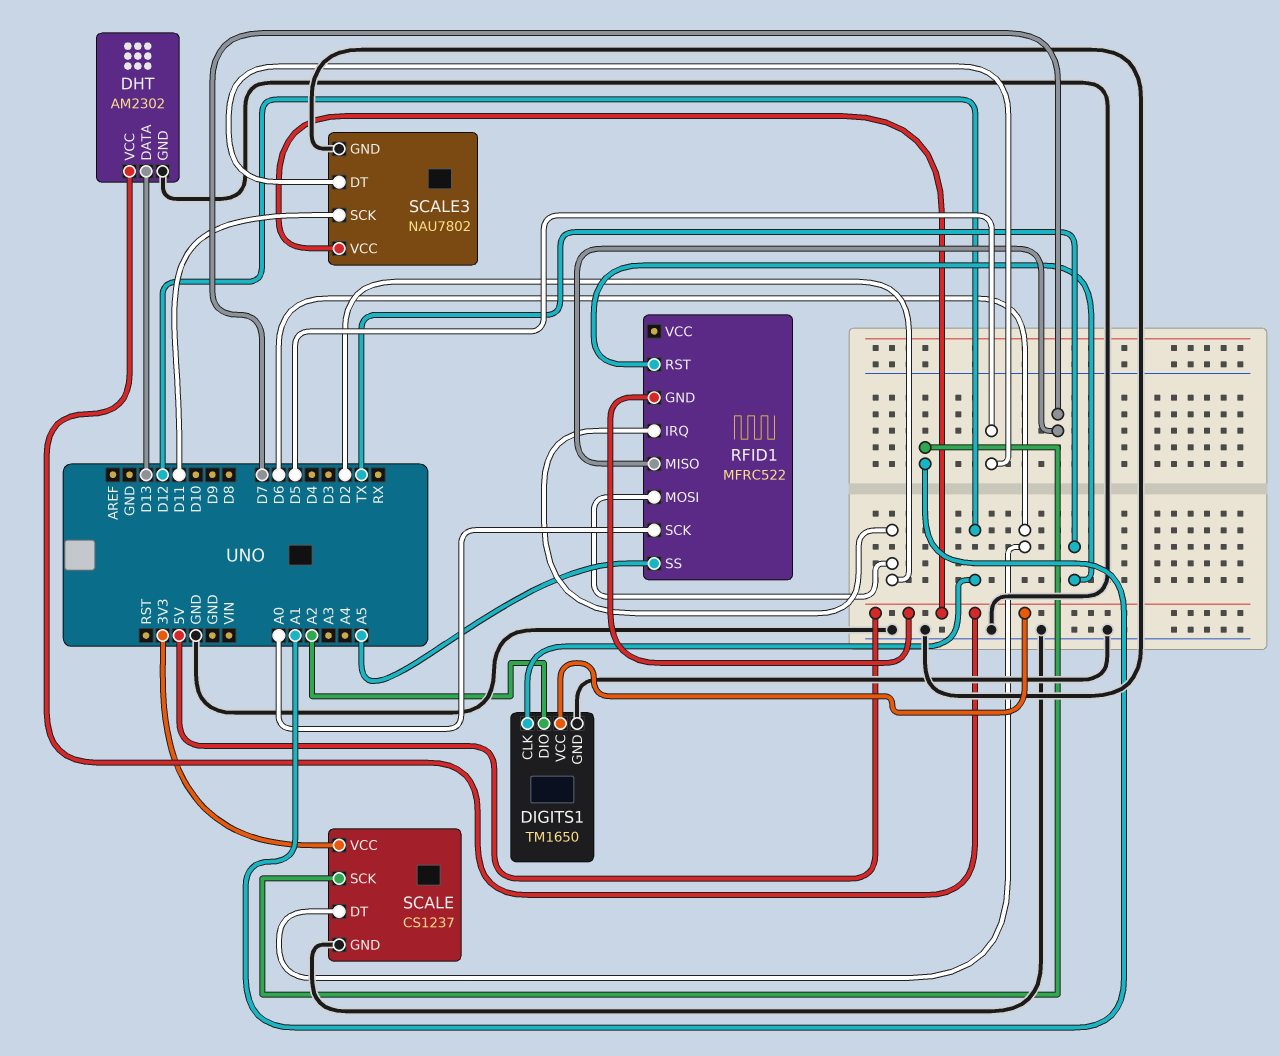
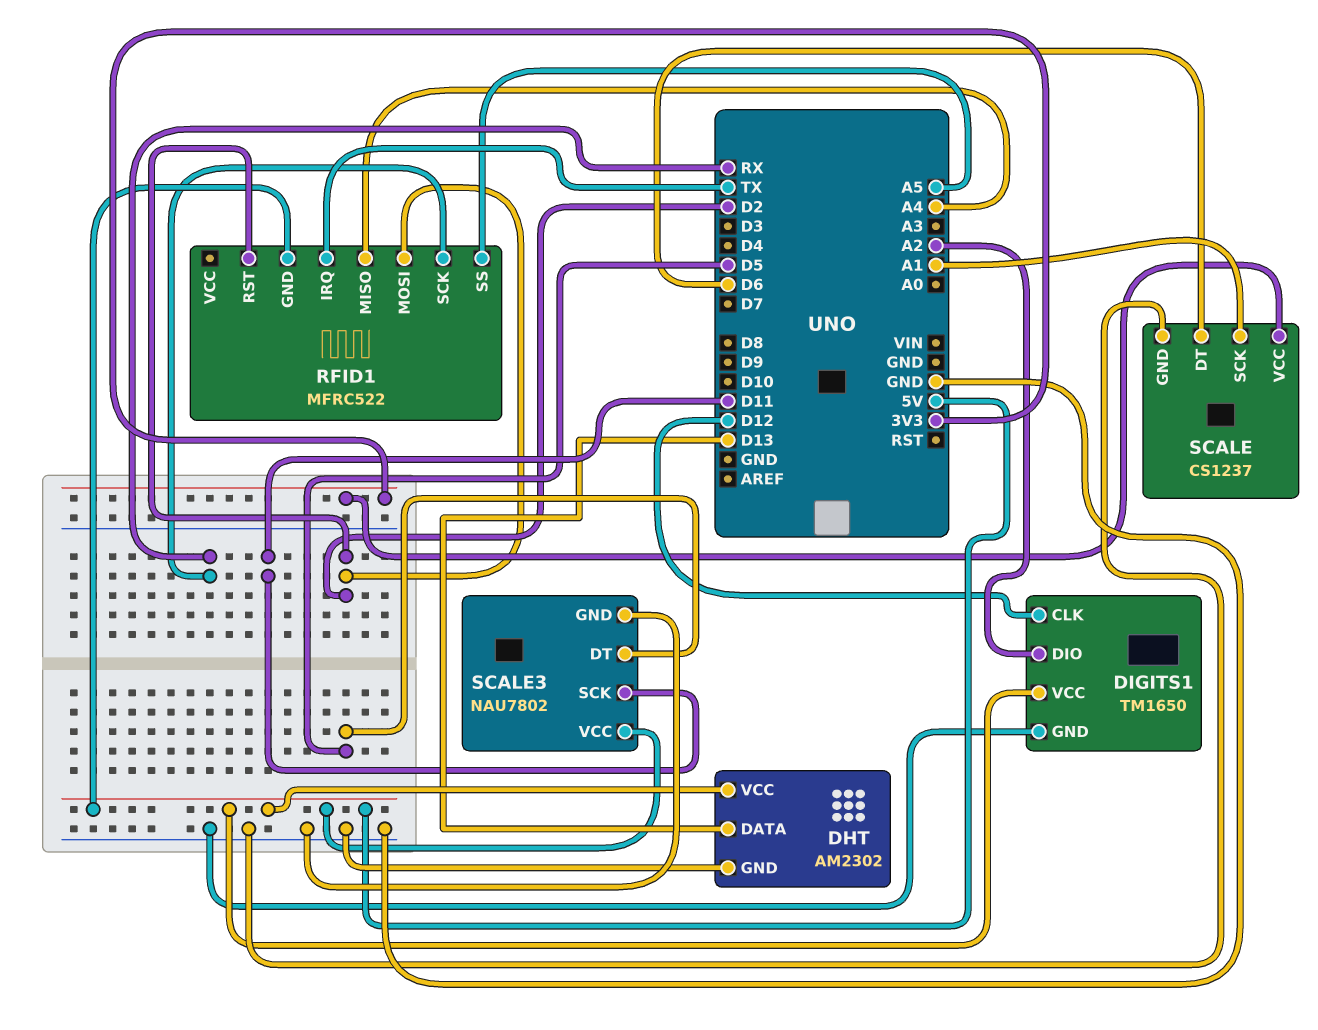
RFID1 pin IRQ: D2 -> TX
RFID1 pin MISO: D7 -> A4
RFID1 pin RST: TX -> D2
RFID1 pin SCK: A0 -> RX

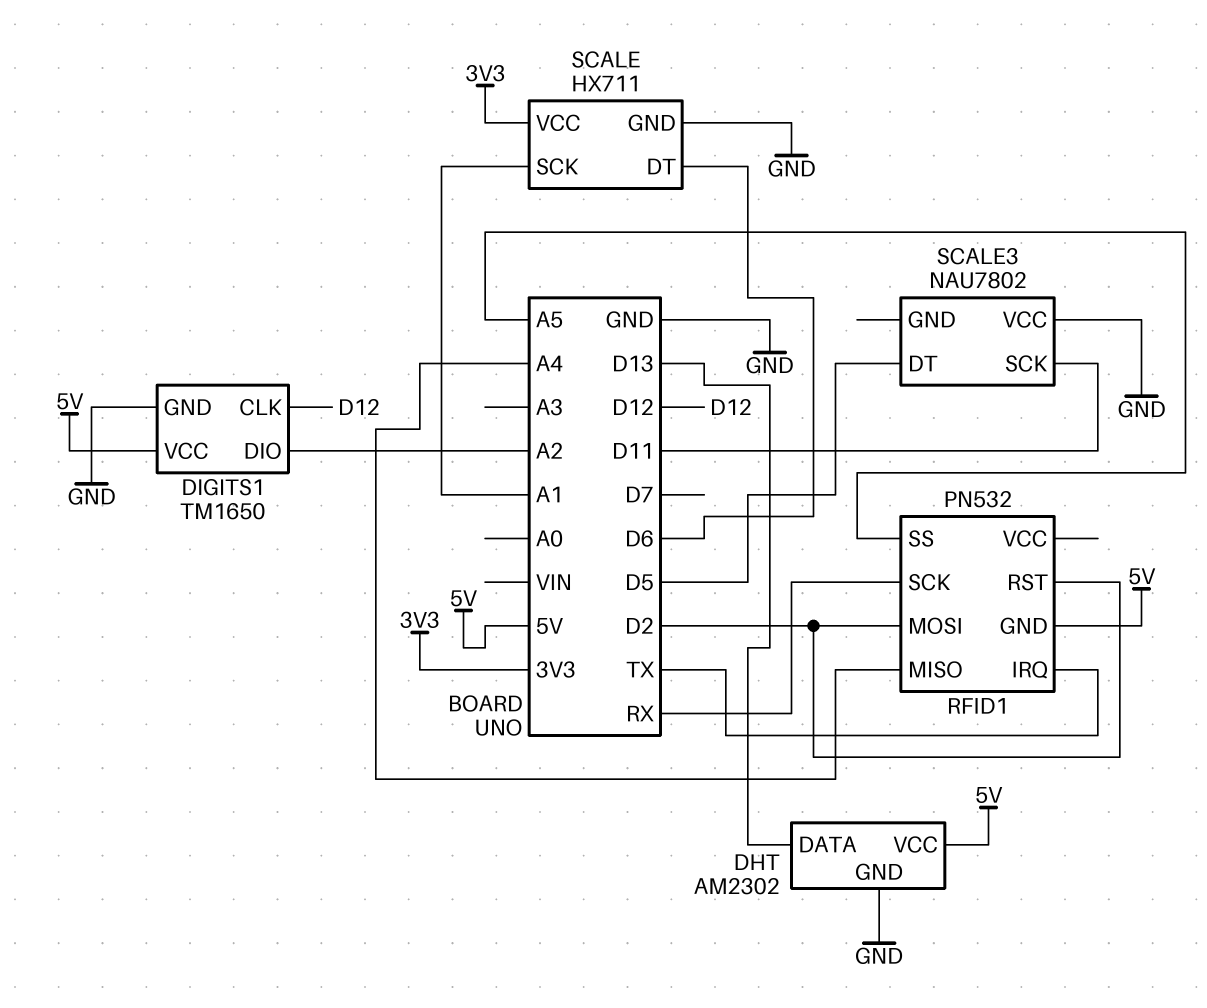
RFID1: MFRC522 -> PN532
SCALE: CS1237 -> HX711
SCALE3 pin GND: GND -> none
SCALE3 pin VCC: 5V -> GND

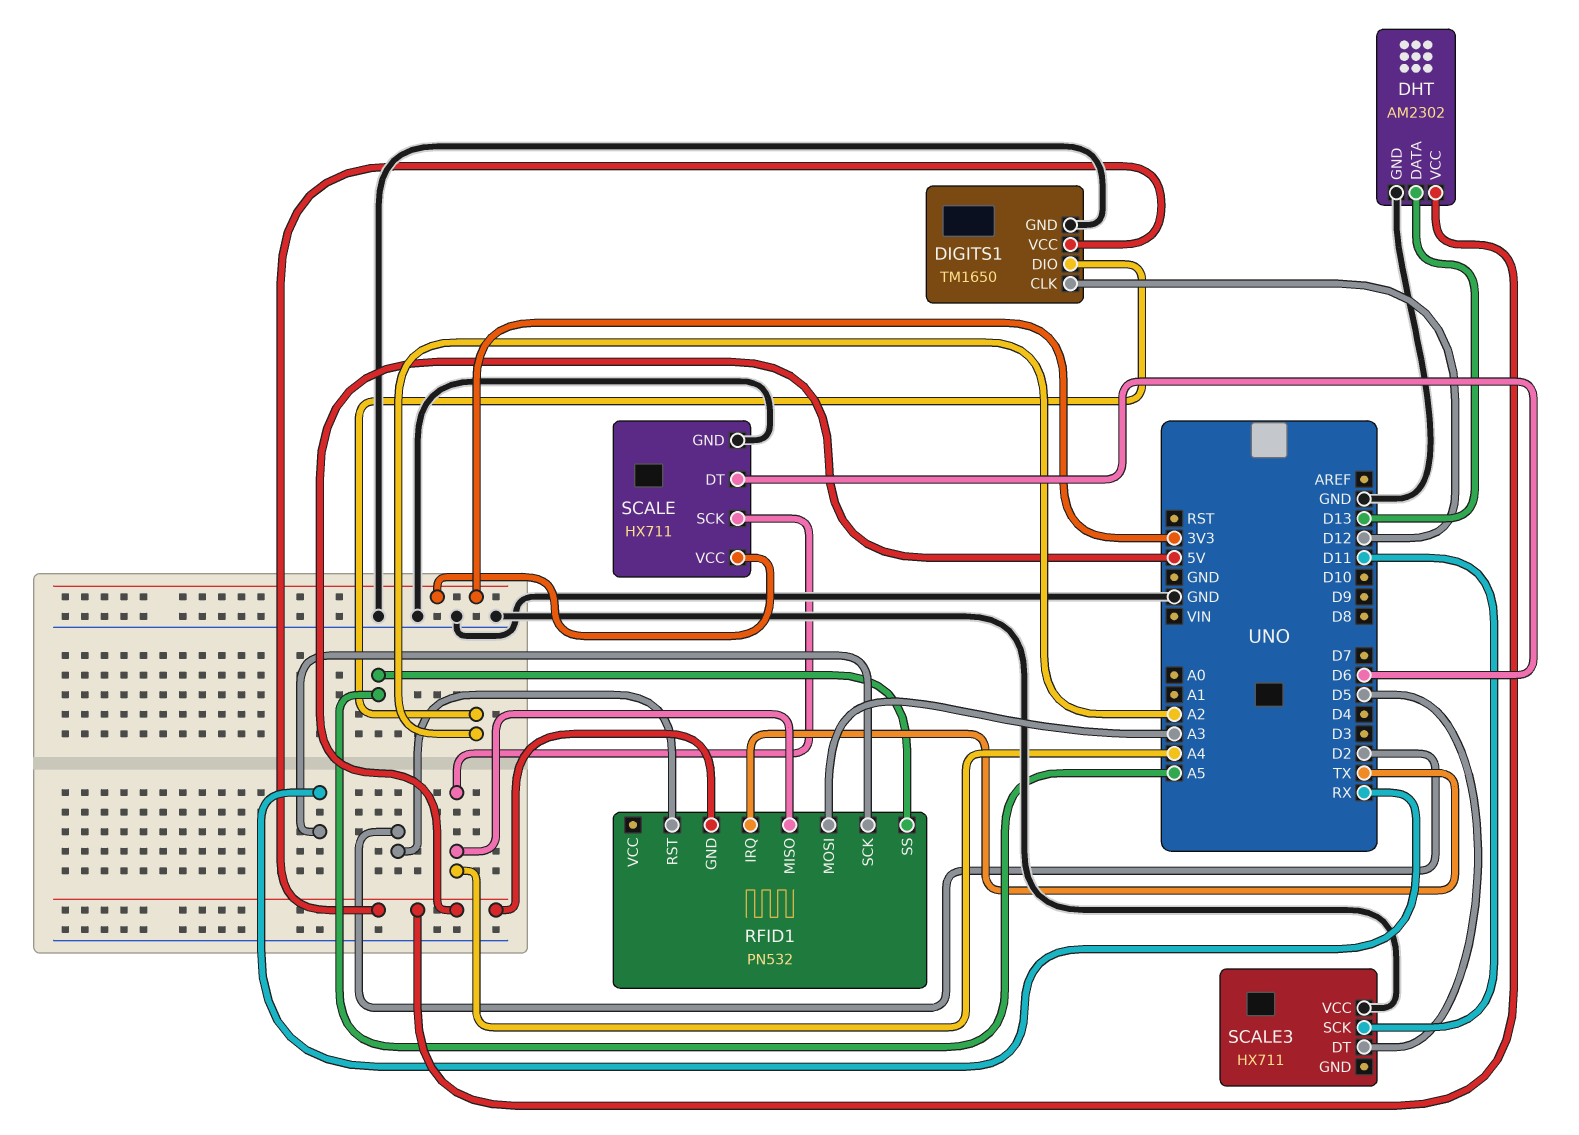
RFID1 pin MOSI: D2 -> A3
SCALE pin SCK: A1 -> A4
SCALE3: NAU7802 -> HX711

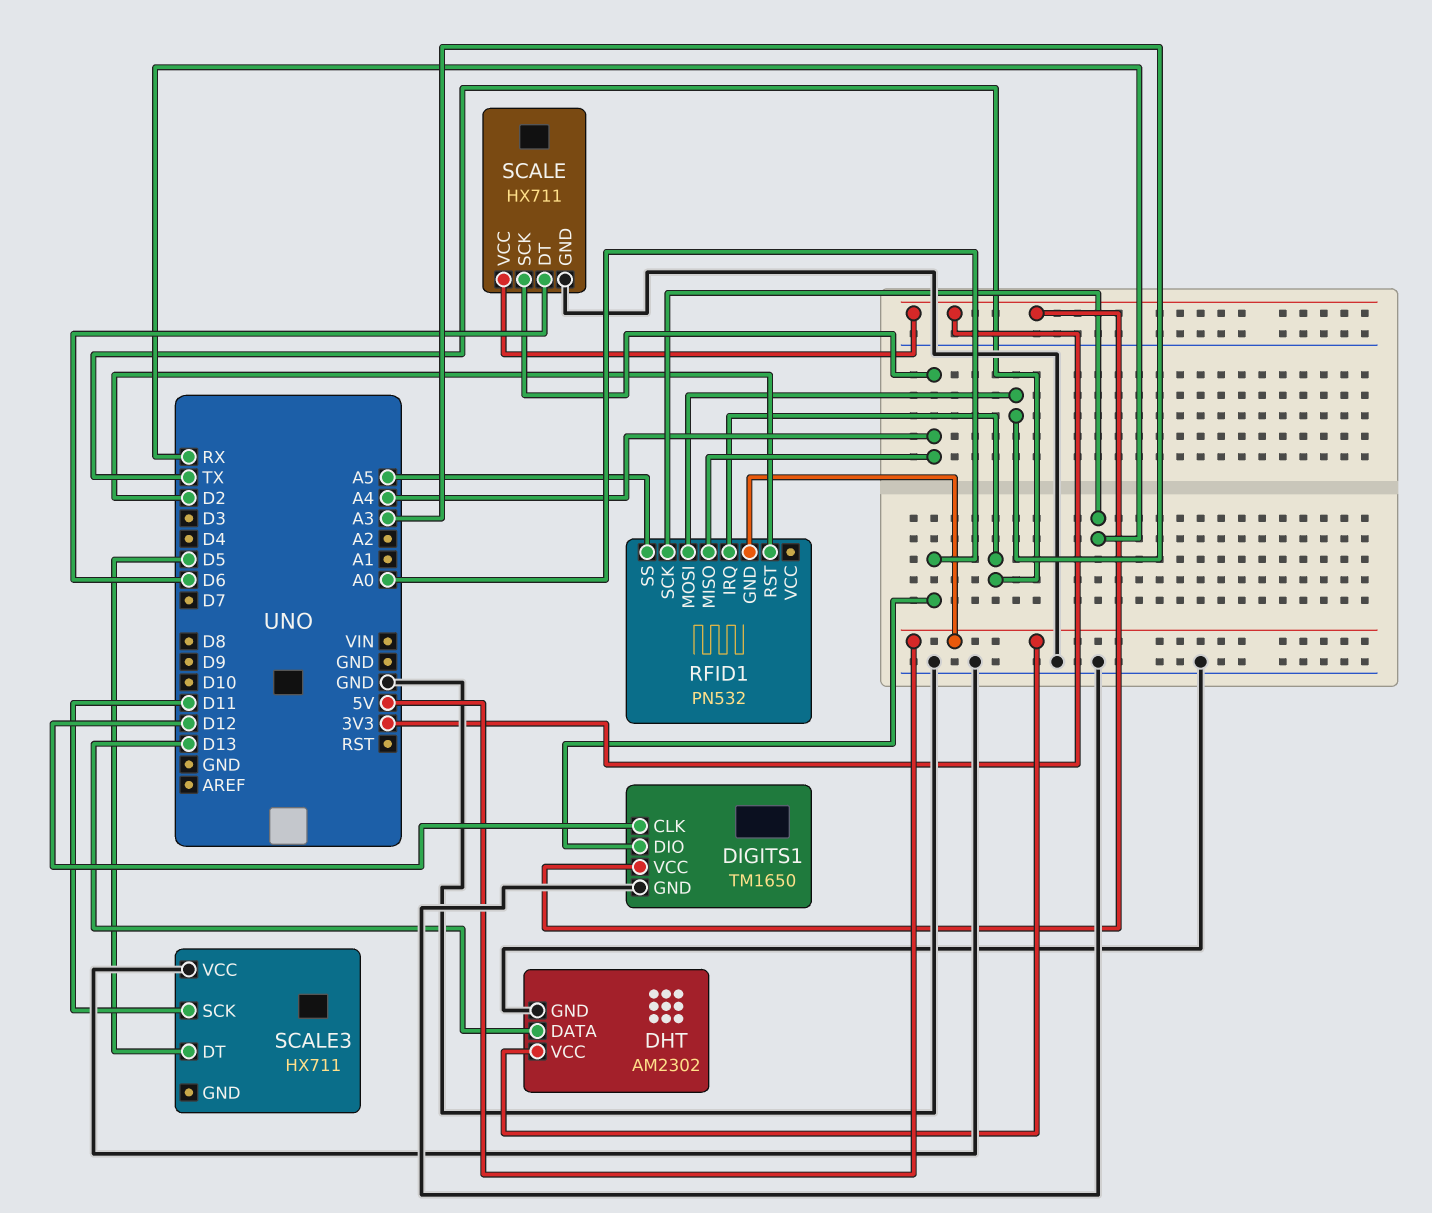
DIGITS1 pin DIO: A2 -> A0
DIGITS1 pin VCC: 5V -> 3V3

